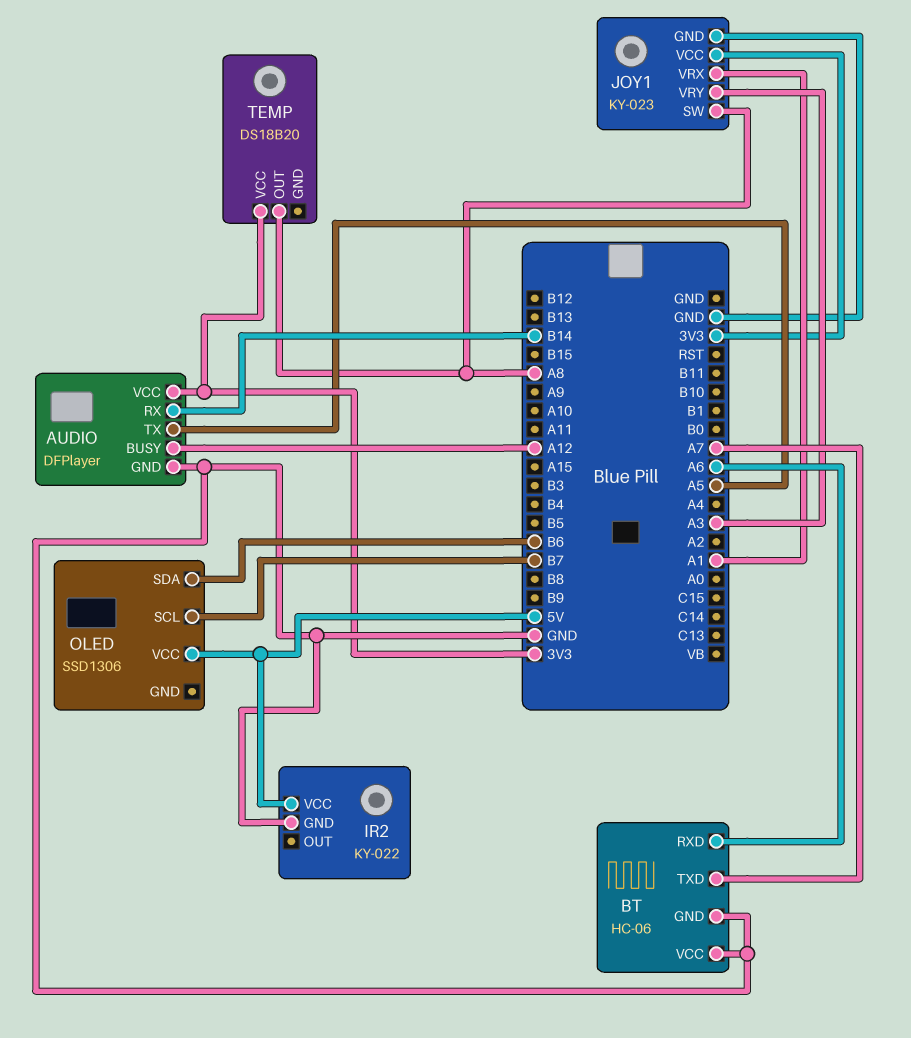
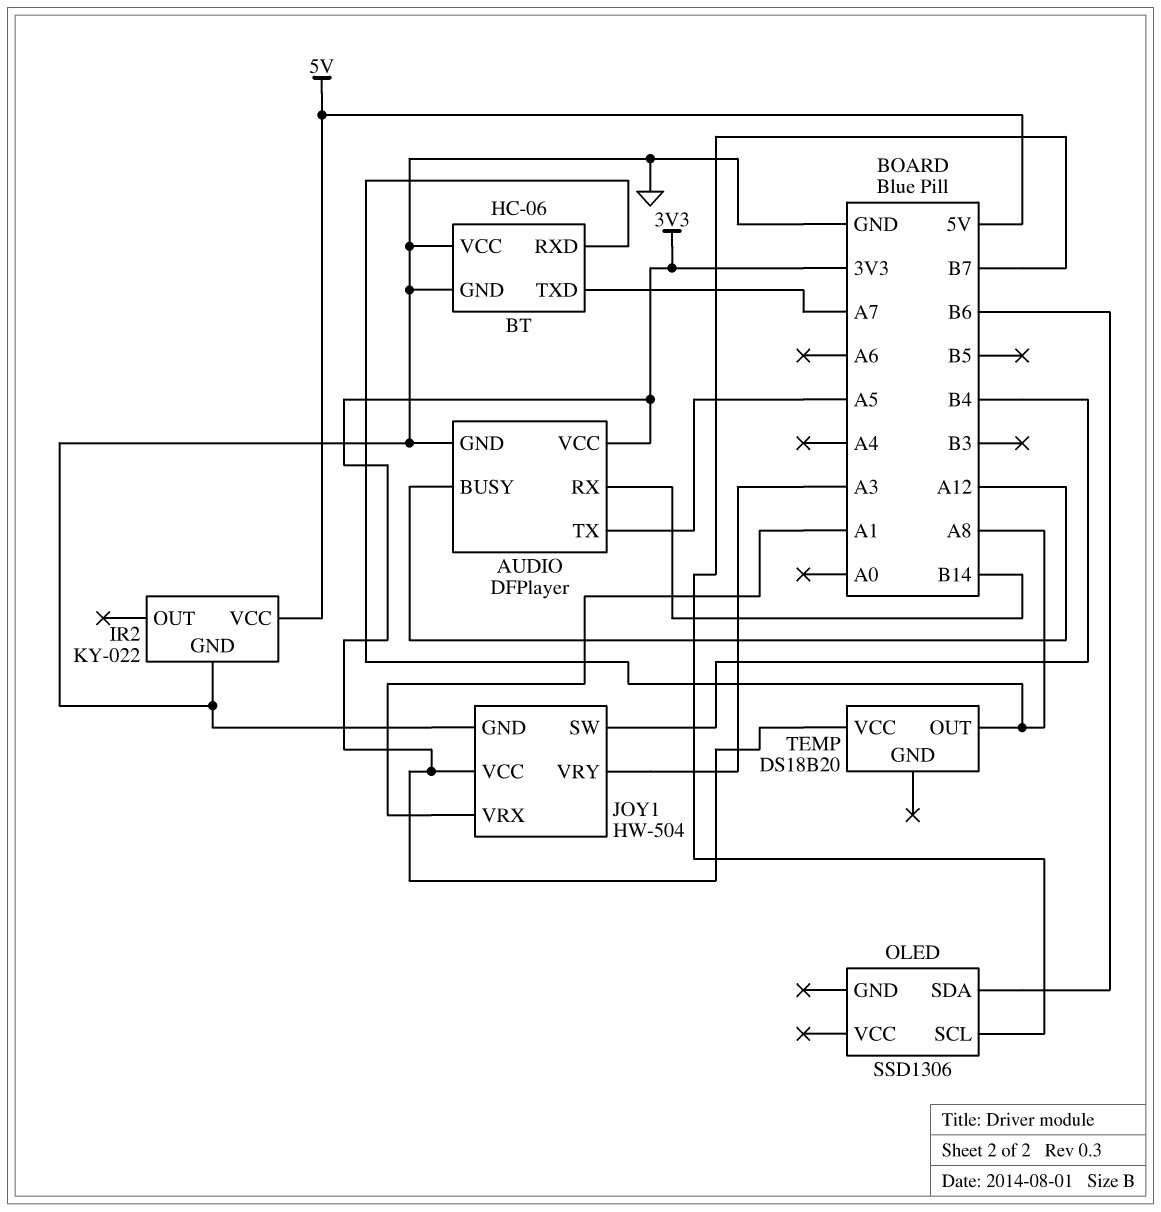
BT pin RXD: A6 -> A8
JOY1: KY-023 -> HW-504
JOY1 pin SW: A8 -> B4
OLED pin VCC: 5V -> none

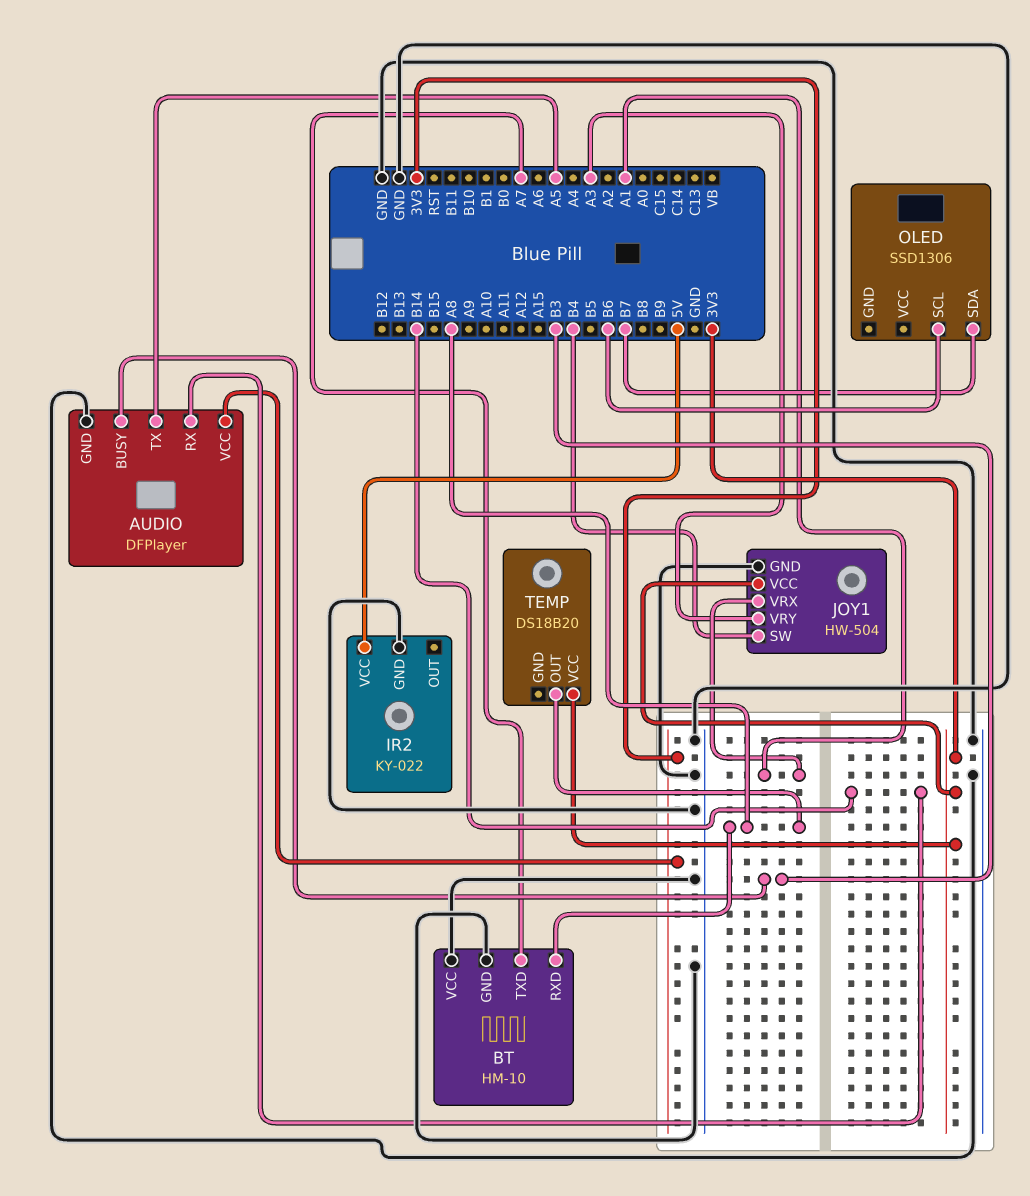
AUDIO pin BUSY: A12 -> B3
BT: HC-06 -> HM-10
OLED pin SCL: B7 -> B6
OLED pin SDA: B6 -> B7

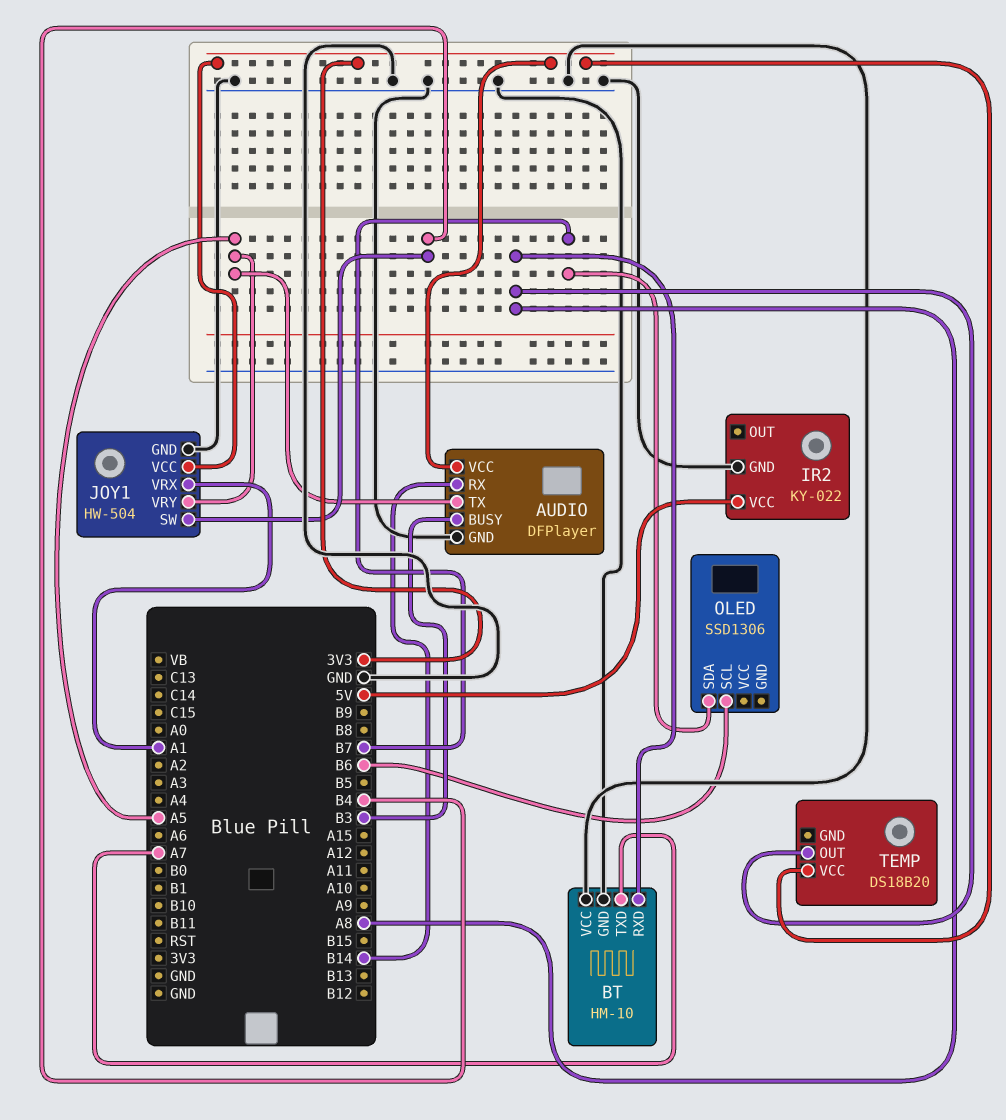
JOY1 pin VRY: A3 -> A5

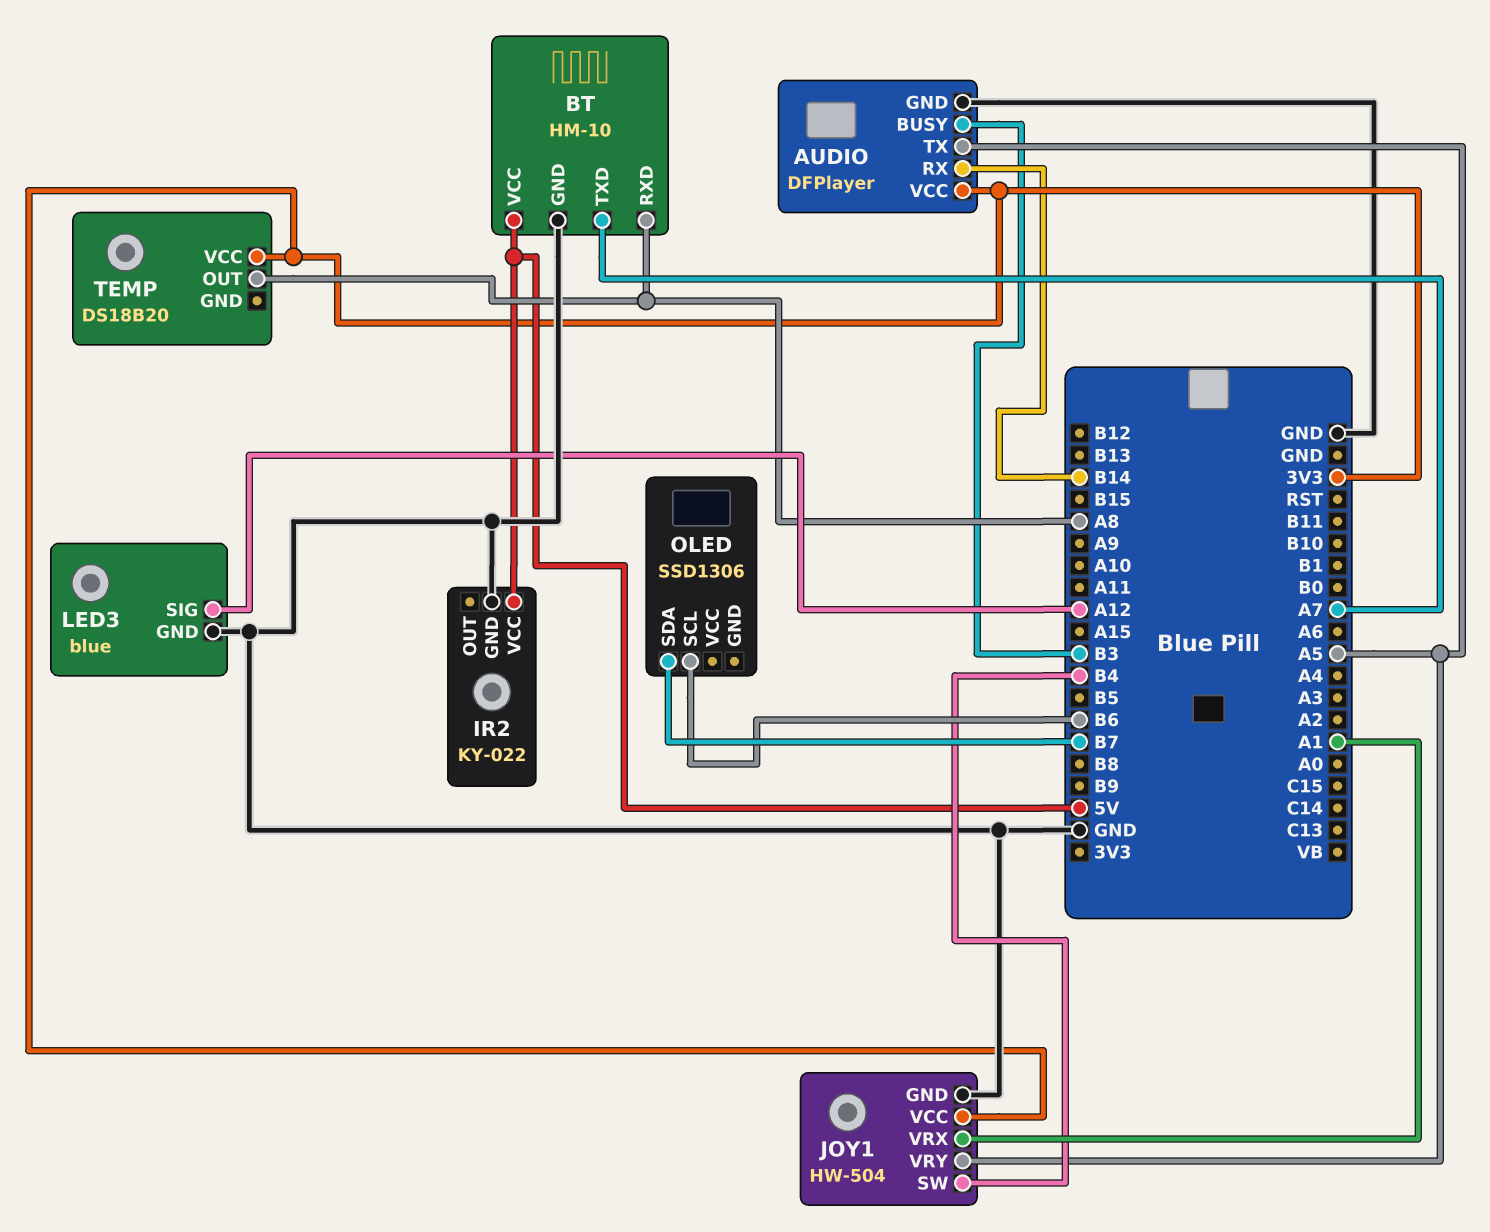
BT pin VCC: GND -> 5V
LED3: none -> blue
LED3 pin GND: none -> GND
LED3 pin SIG: none -> A12

